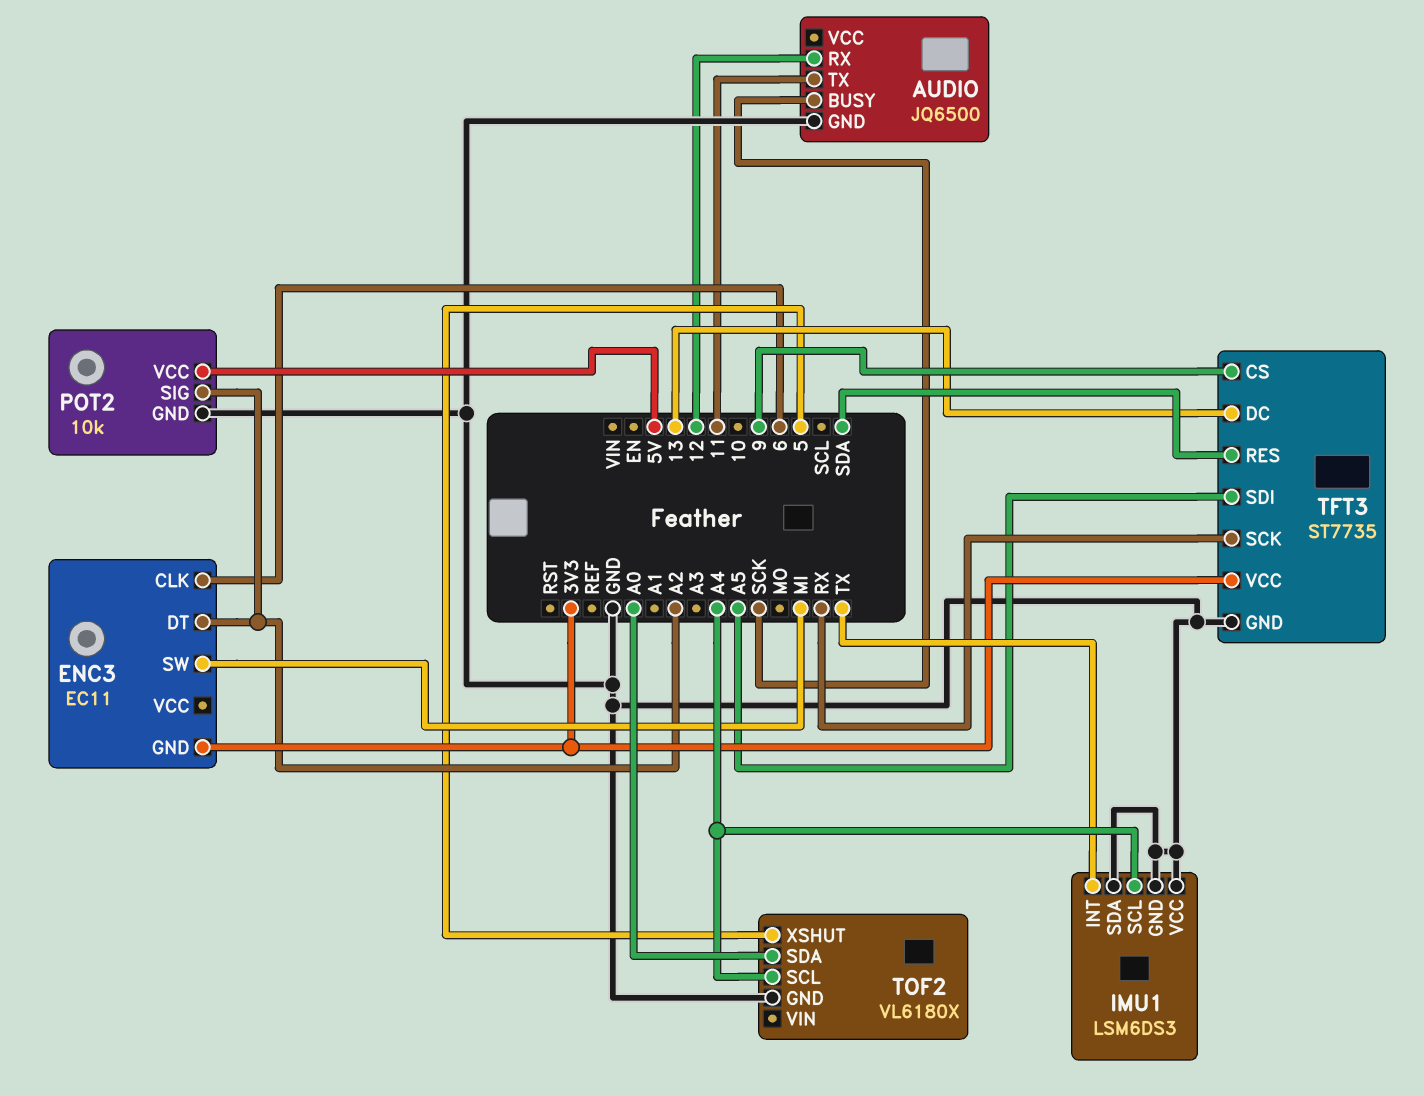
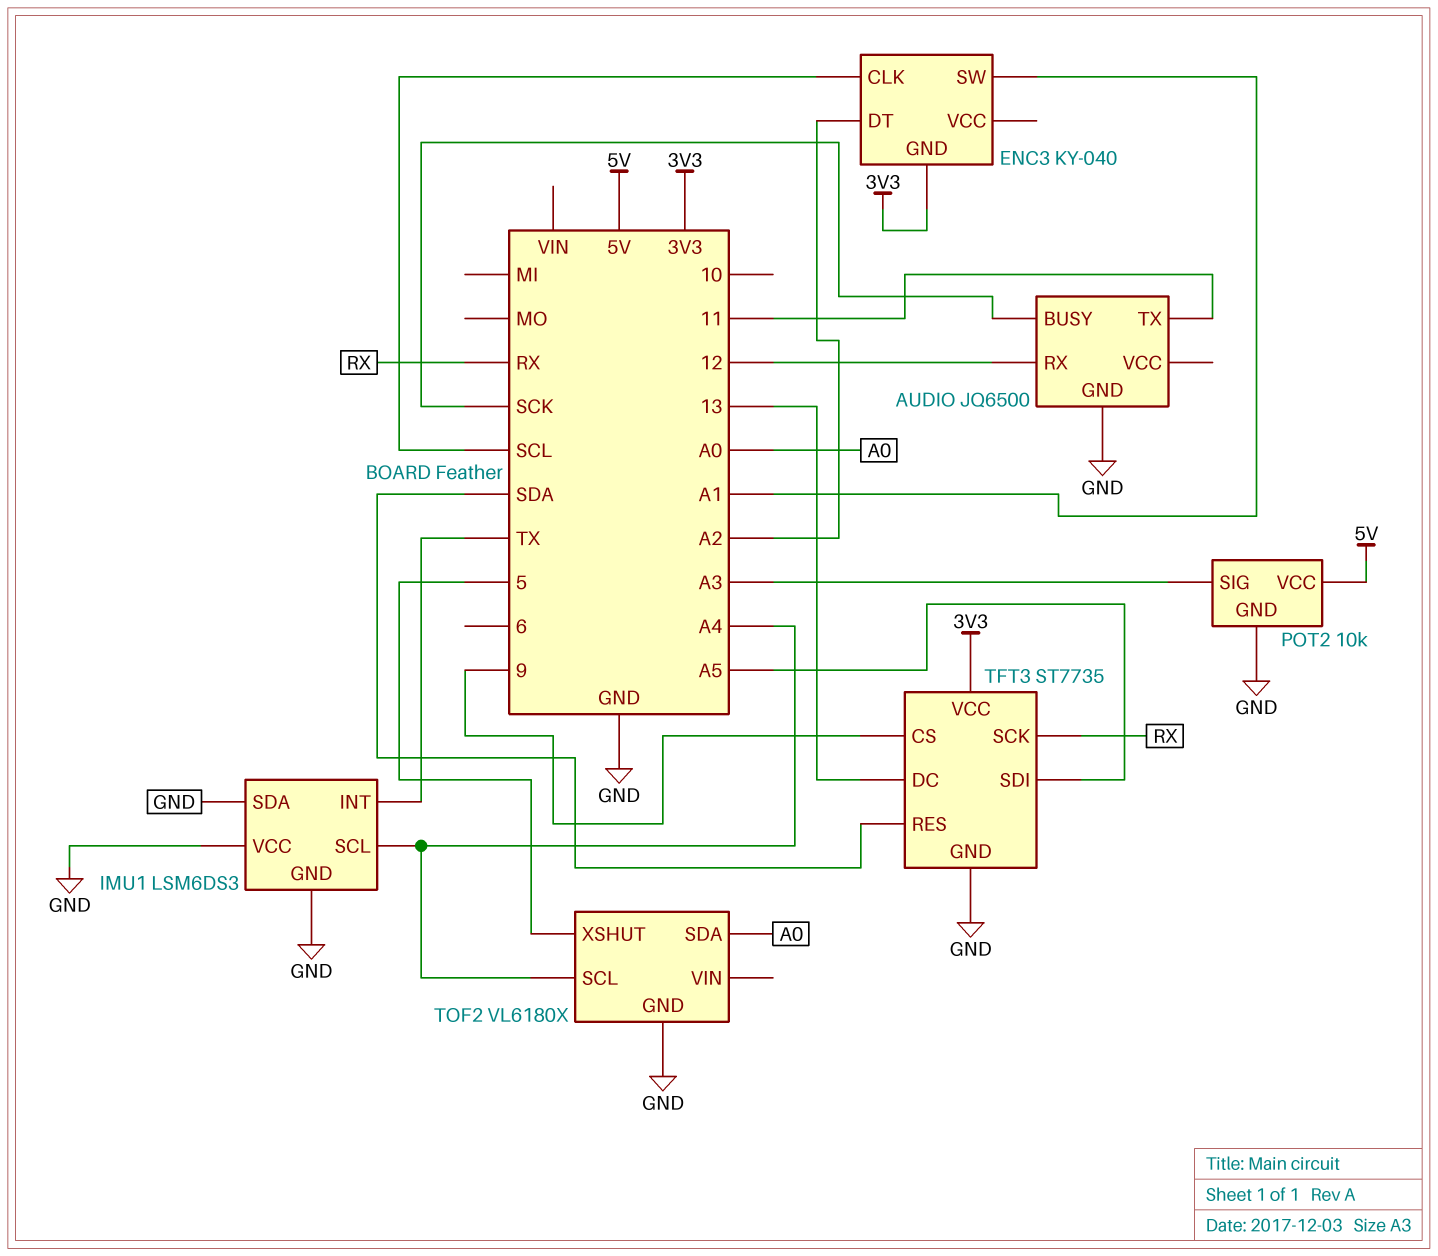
ENC3: EC11 -> KY-040
ENC3 pin CLK: 6 -> SCL
ENC3 pin SW: MI -> A1
POT2 pin SIG: A2 -> A3

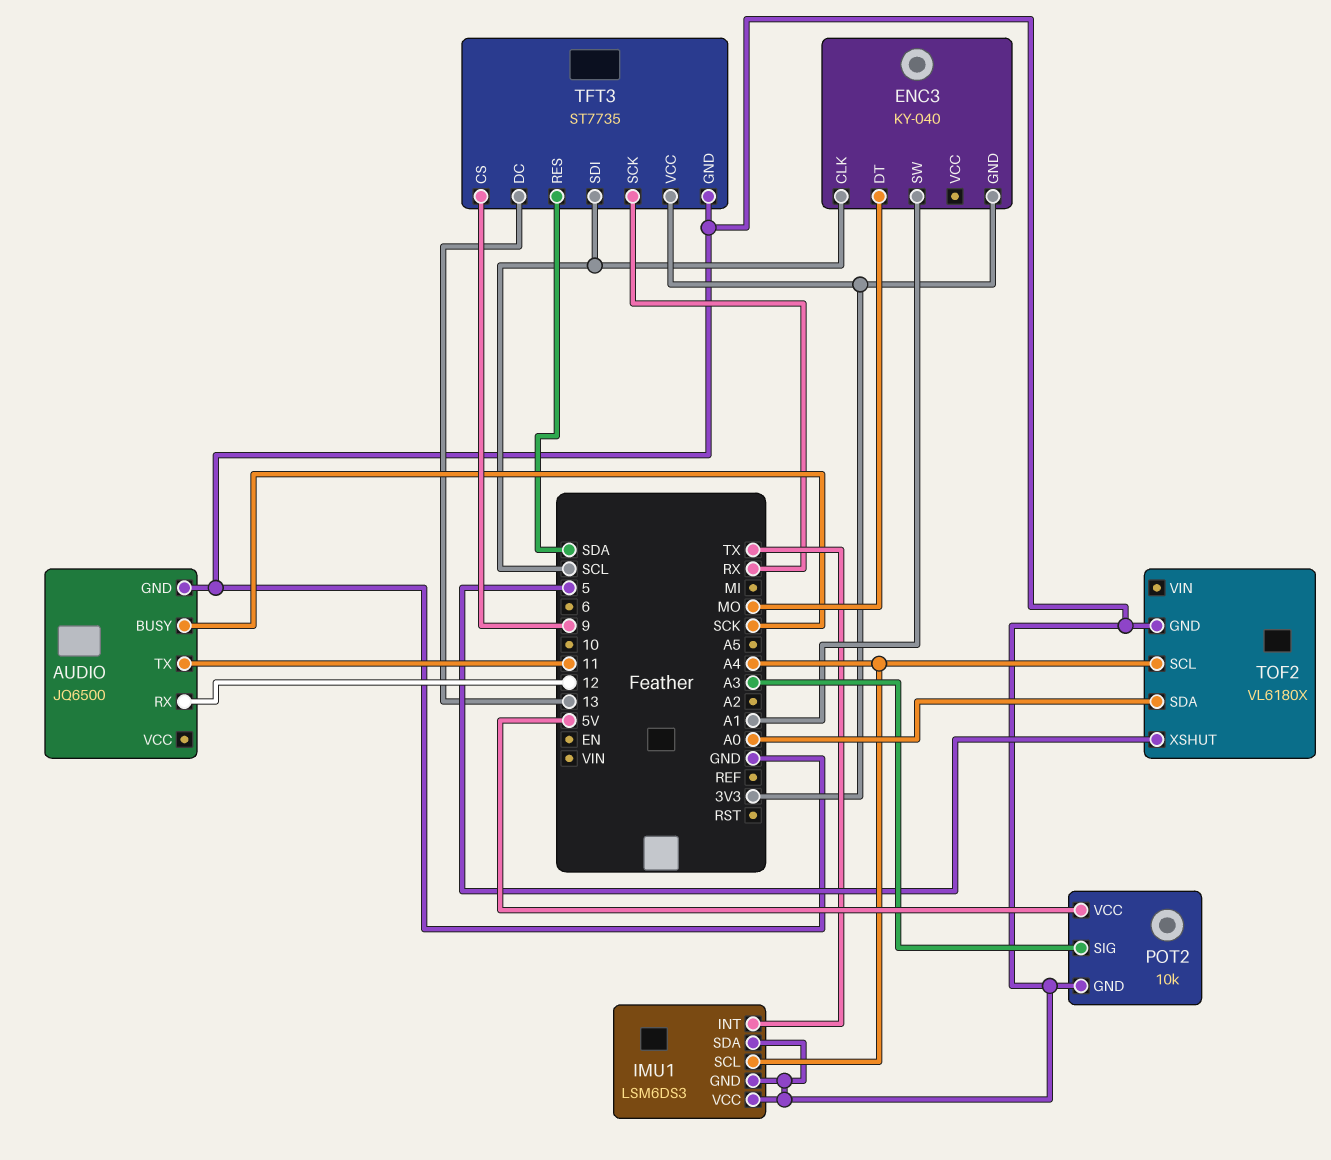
ENC3 pin DT: A2 -> MO
TFT3 pin SDI: A5 -> SCL

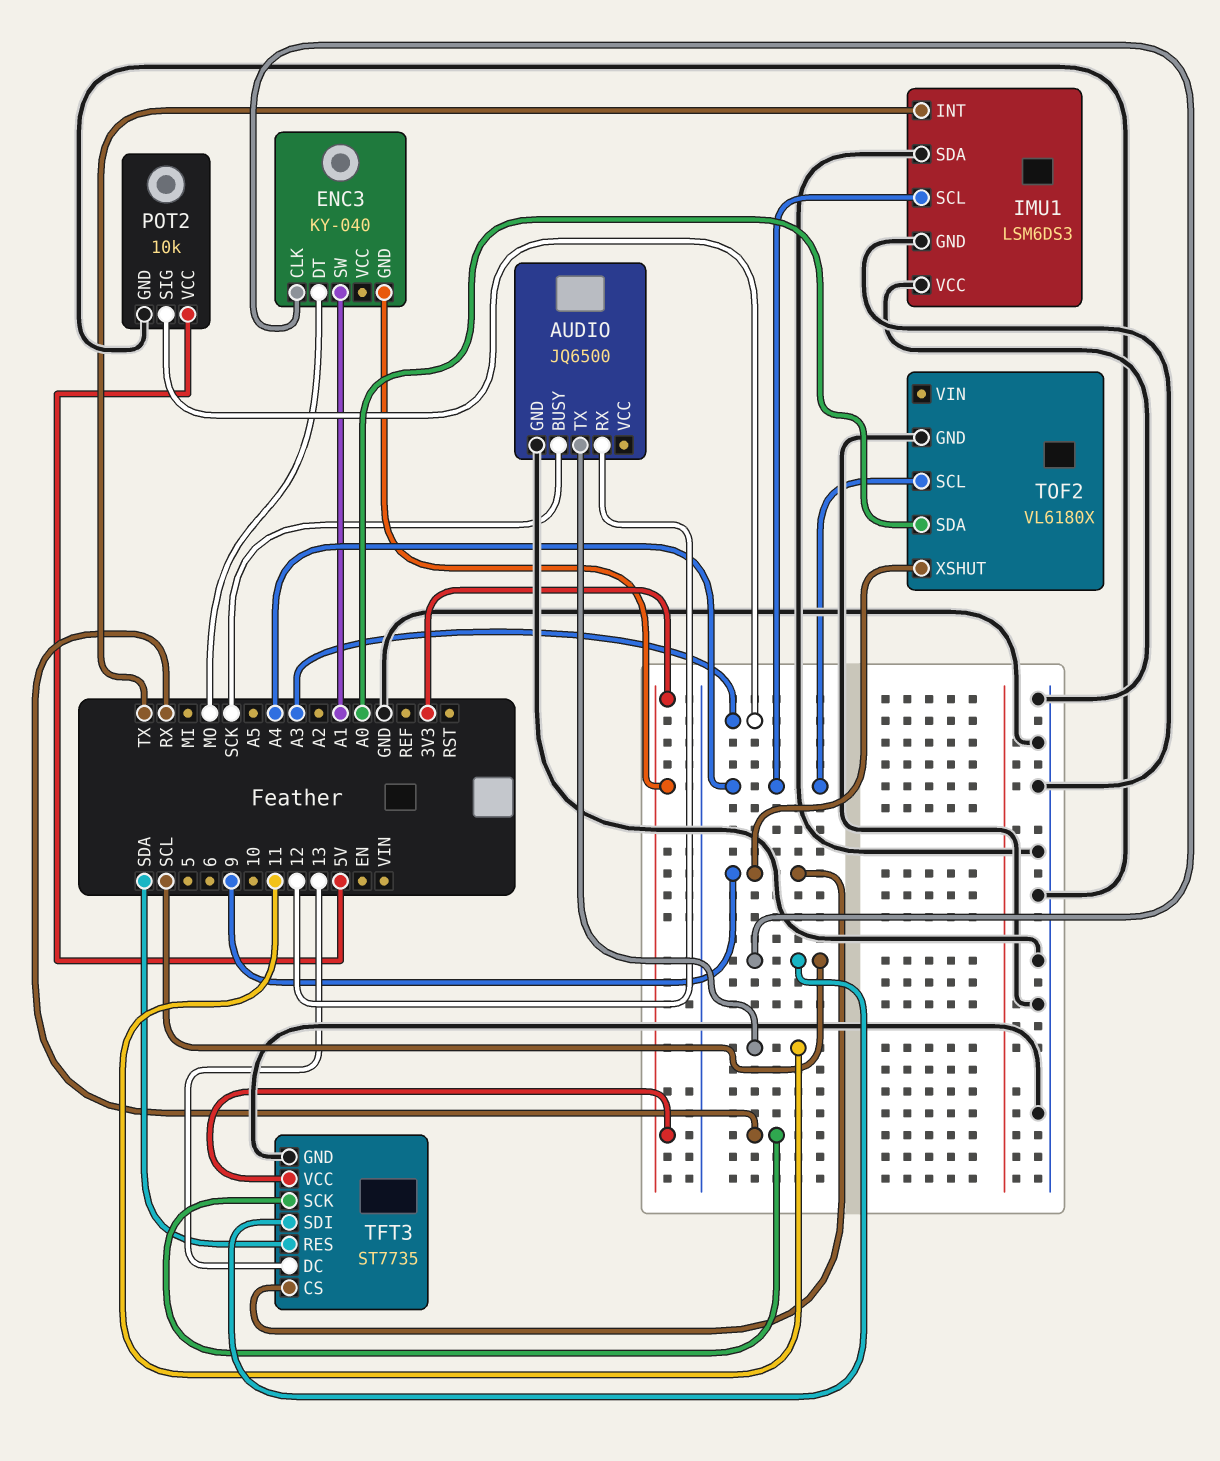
TOF2 pin XSHUT: 5 -> 9

